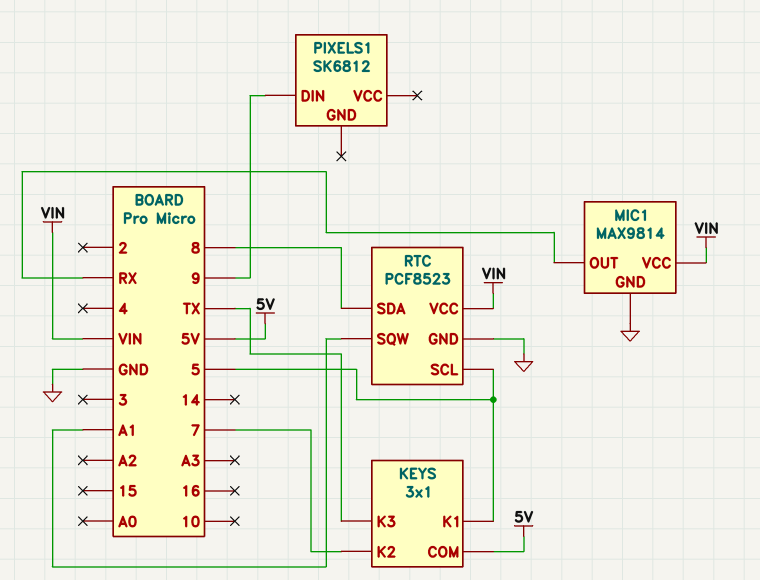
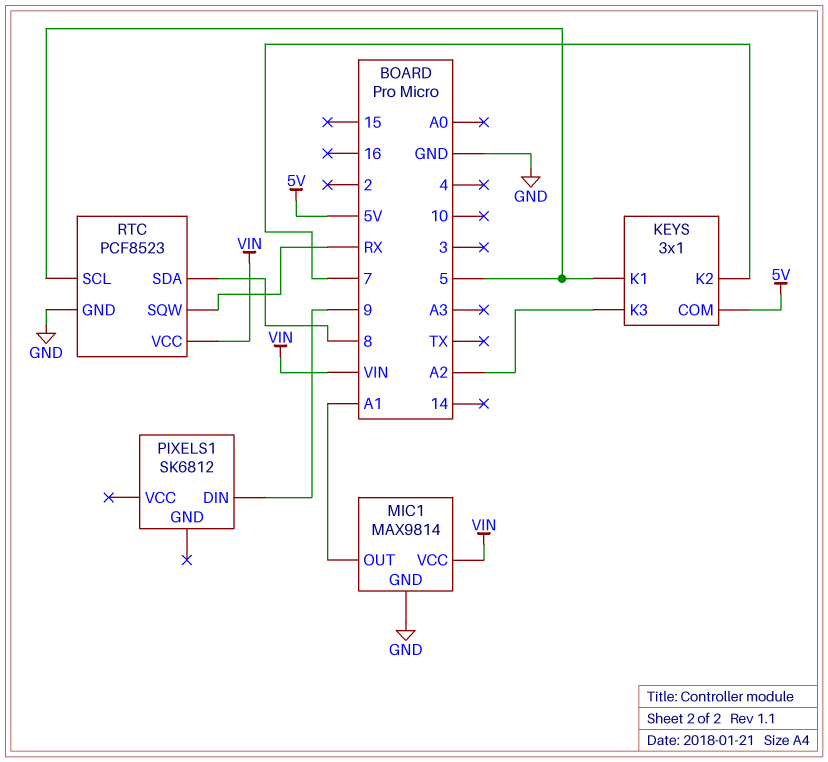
KEYS pin K3: TX -> A2
MIC1 pin OUT: RX -> A1
RTC pin SQW: A1 -> RX

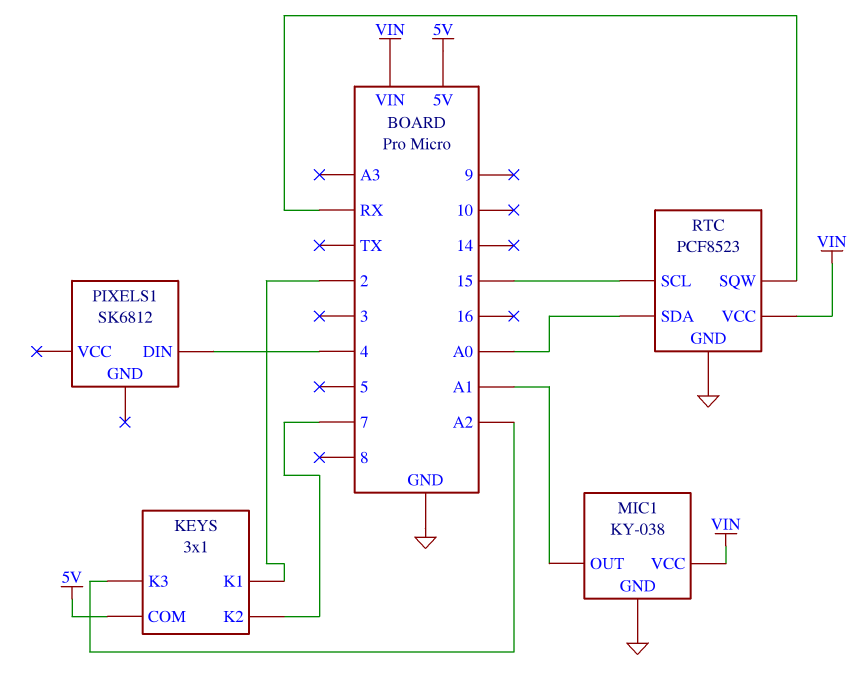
KEYS pin K1: 5 -> 2
MIC1: MAX9814 -> KY-038
PIXELS1 pin DIN: 9 -> 4
RTC pin SCL: 5 -> 15
RTC pin SDA: 8 -> A0

